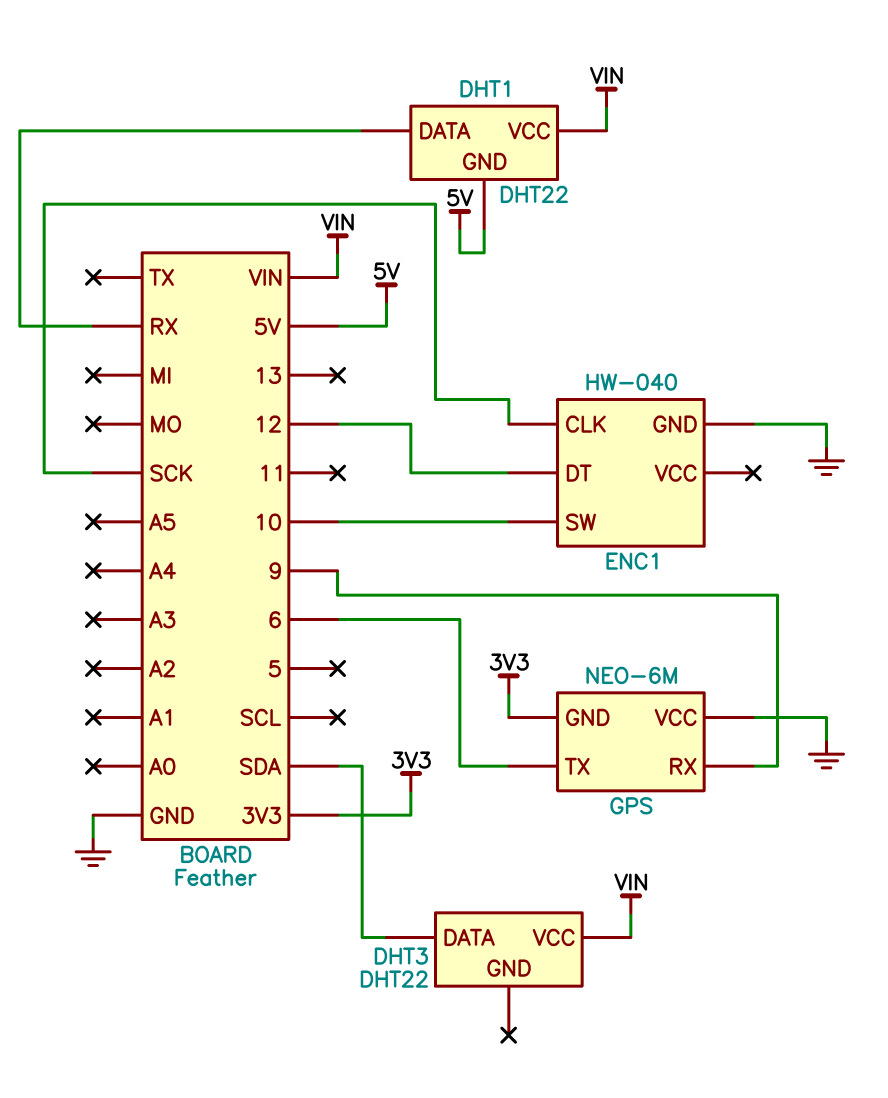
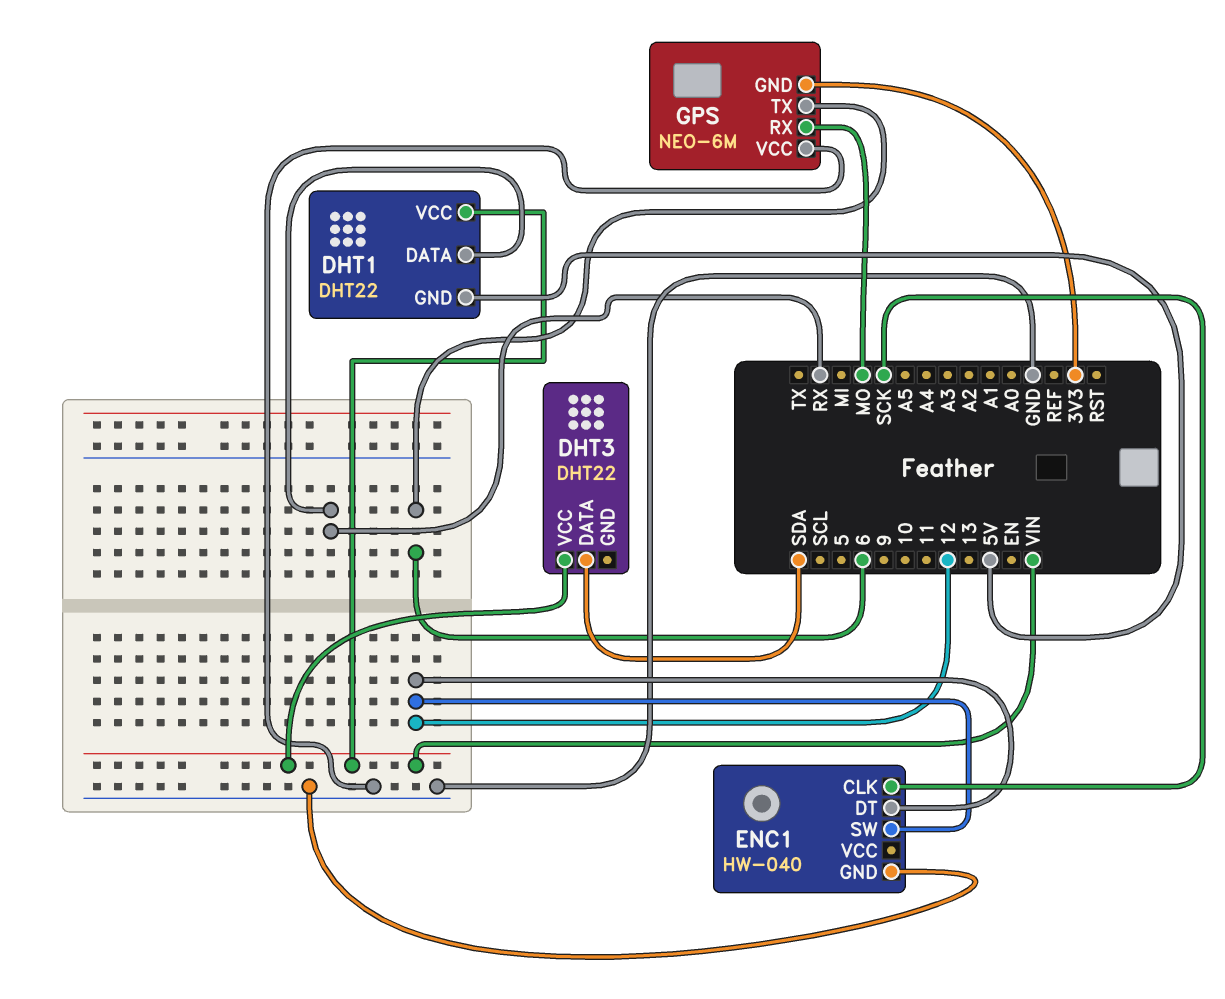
ENC1 pin SW: 10 -> 12
GPS pin RX: 9 -> MO

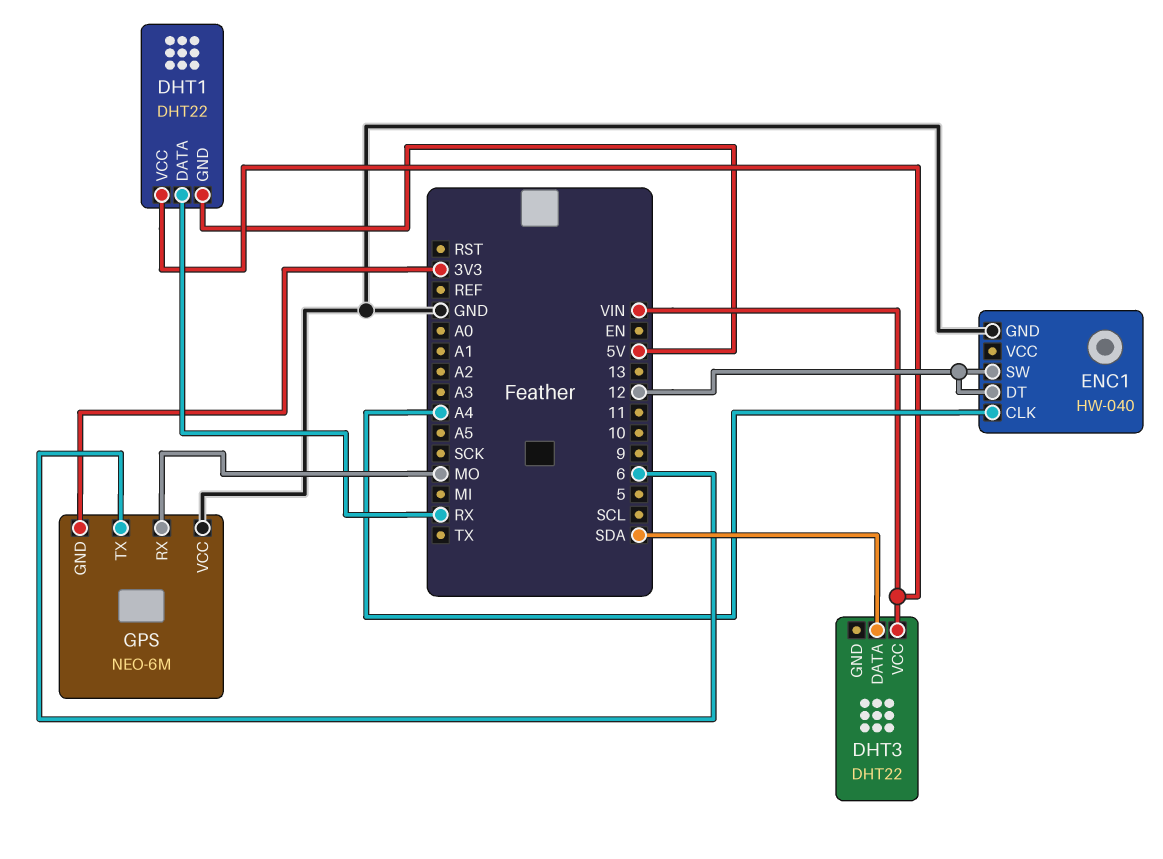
ENC1 pin CLK: SCK -> A4

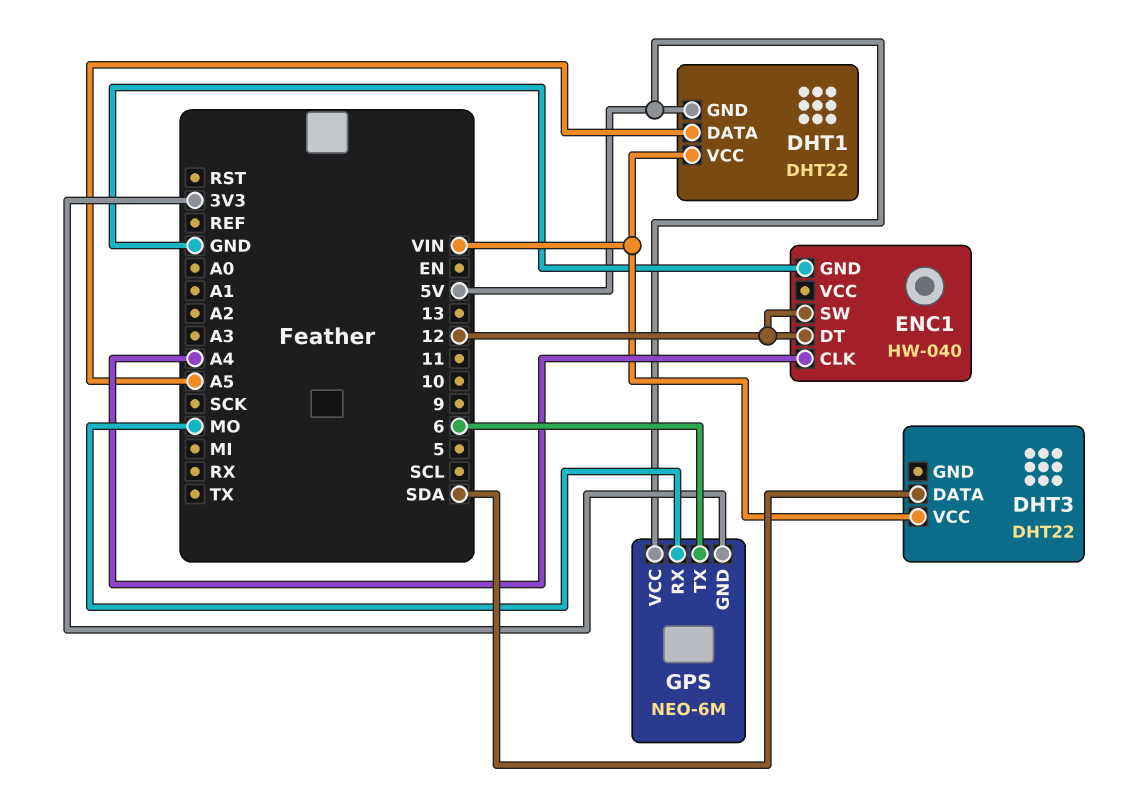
DHT1 pin DATA: RX -> A5
GPS pin VCC: GND -> 5V

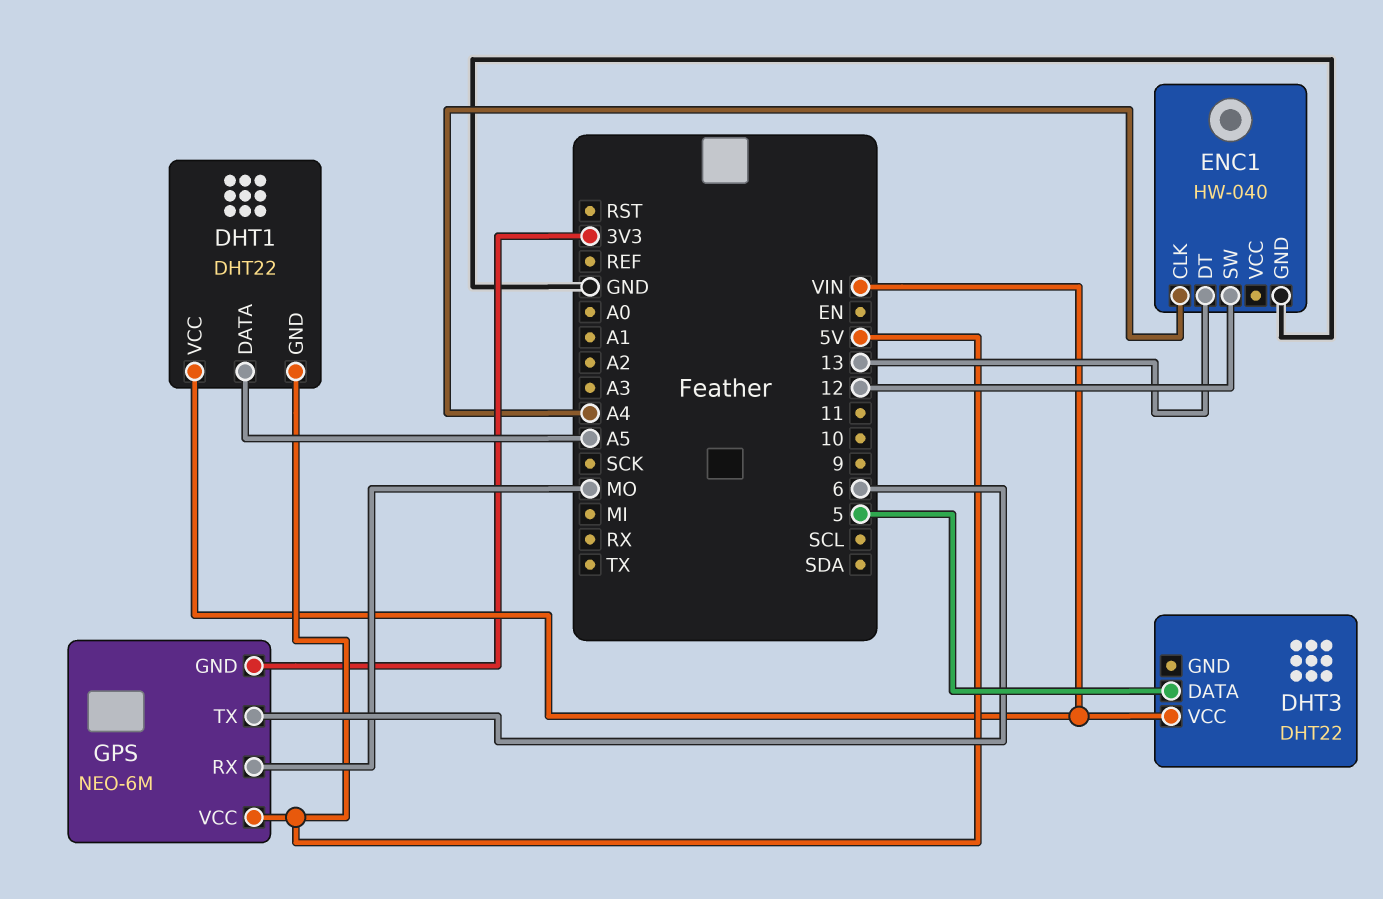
DHT3 pin DATA: SDA -> 5
ENC1 pin DT: 12 -> 13

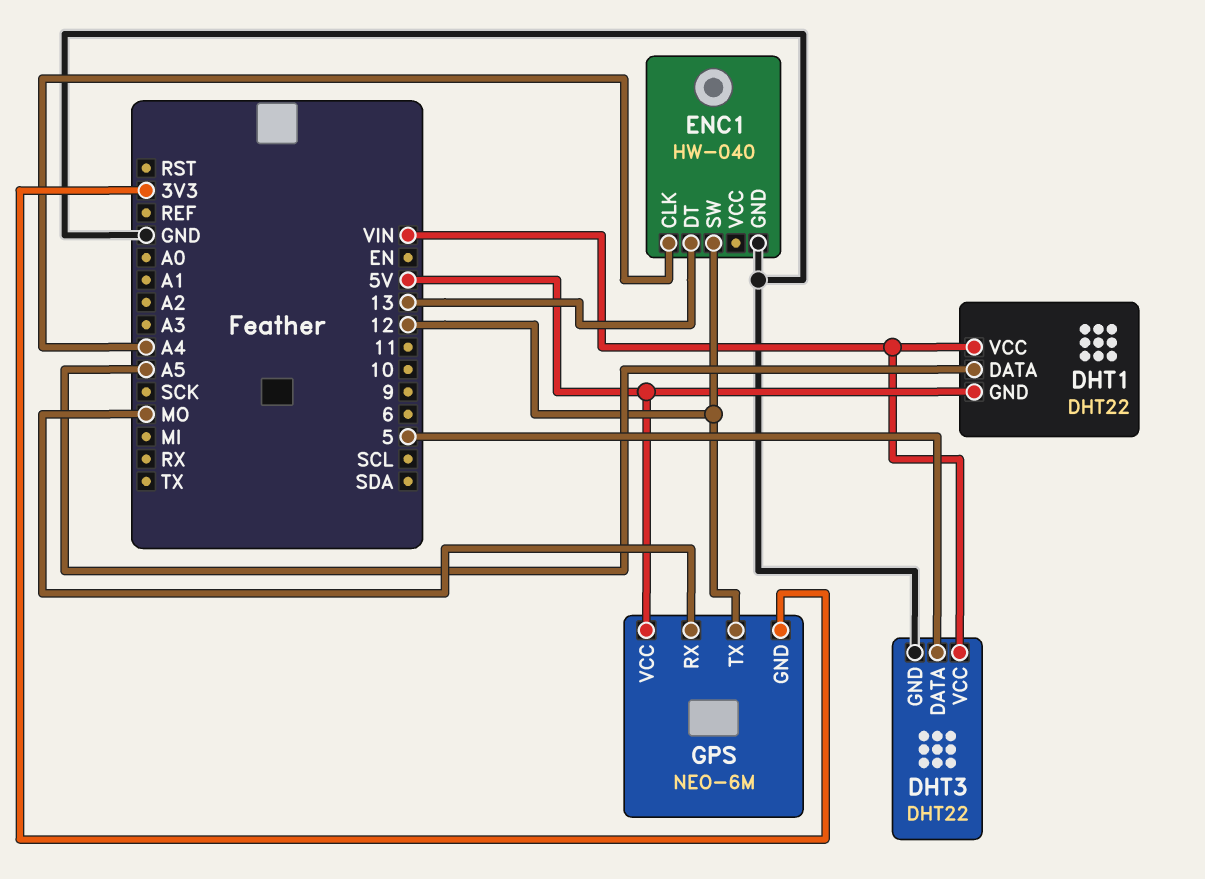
DHT3 pin GND: none -> GND
GPS pin TX: 6 -> 12

